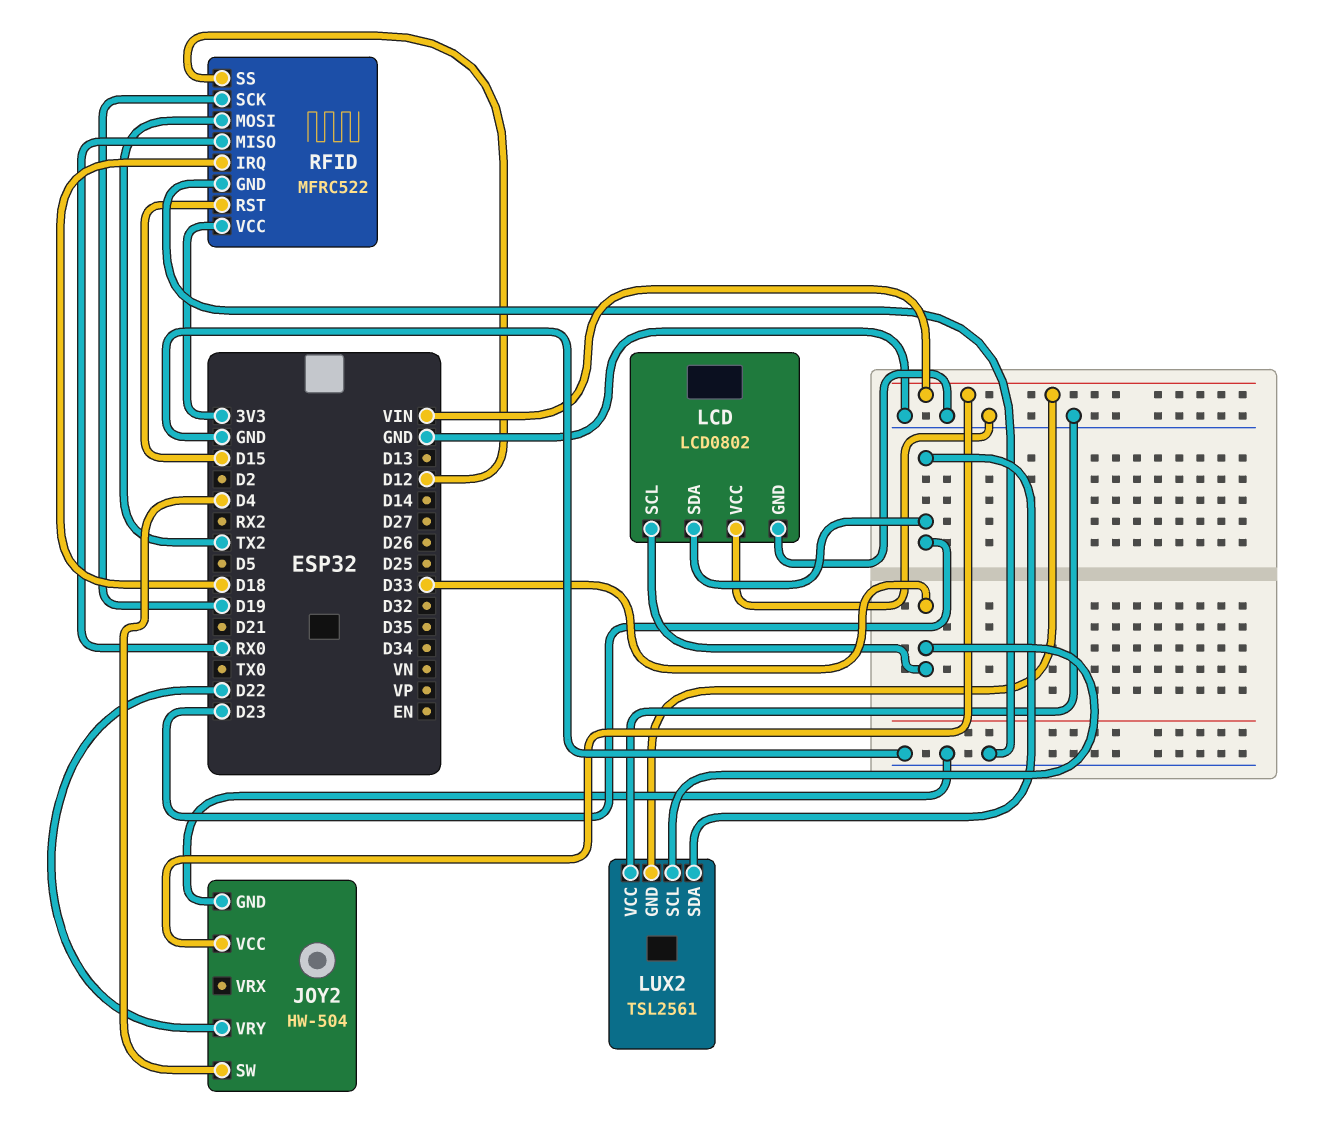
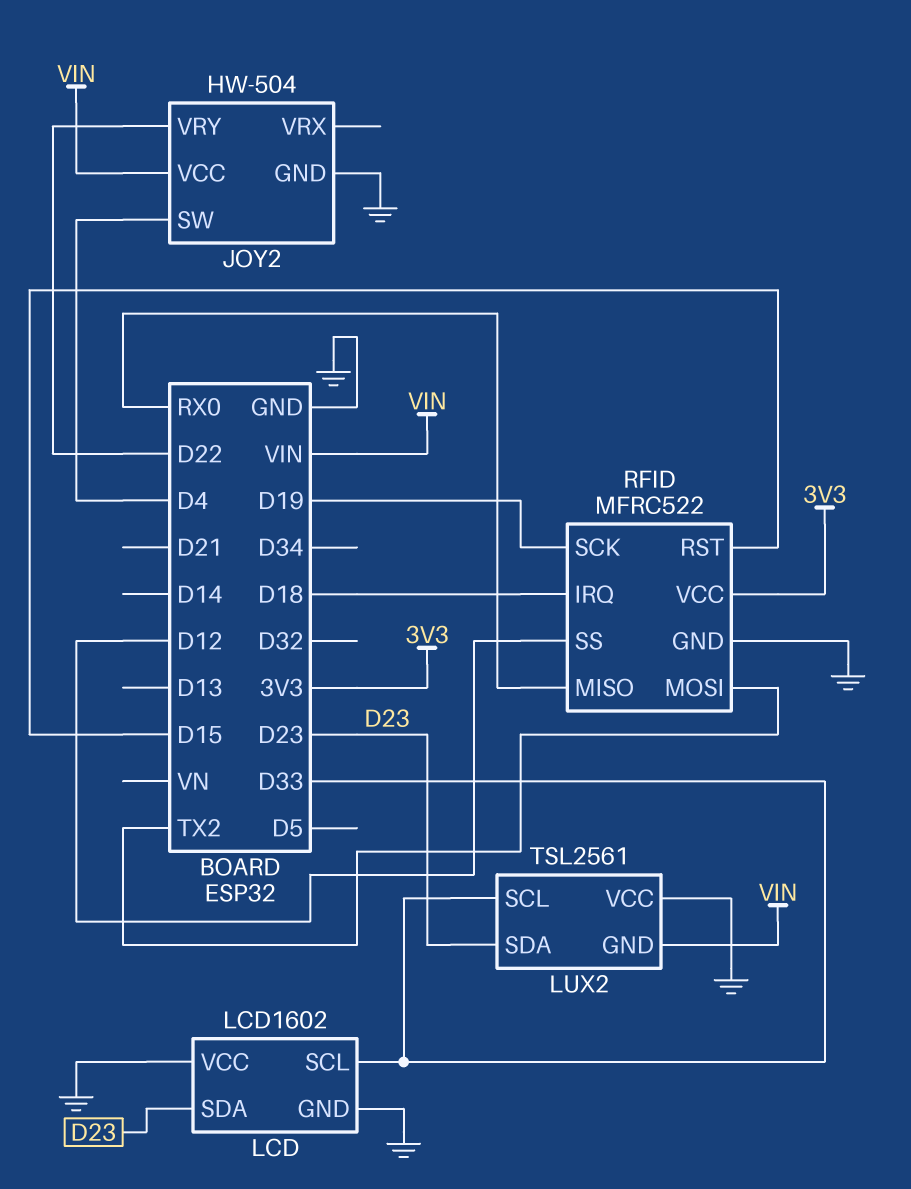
LCD: LCD0802 -> LCD1602

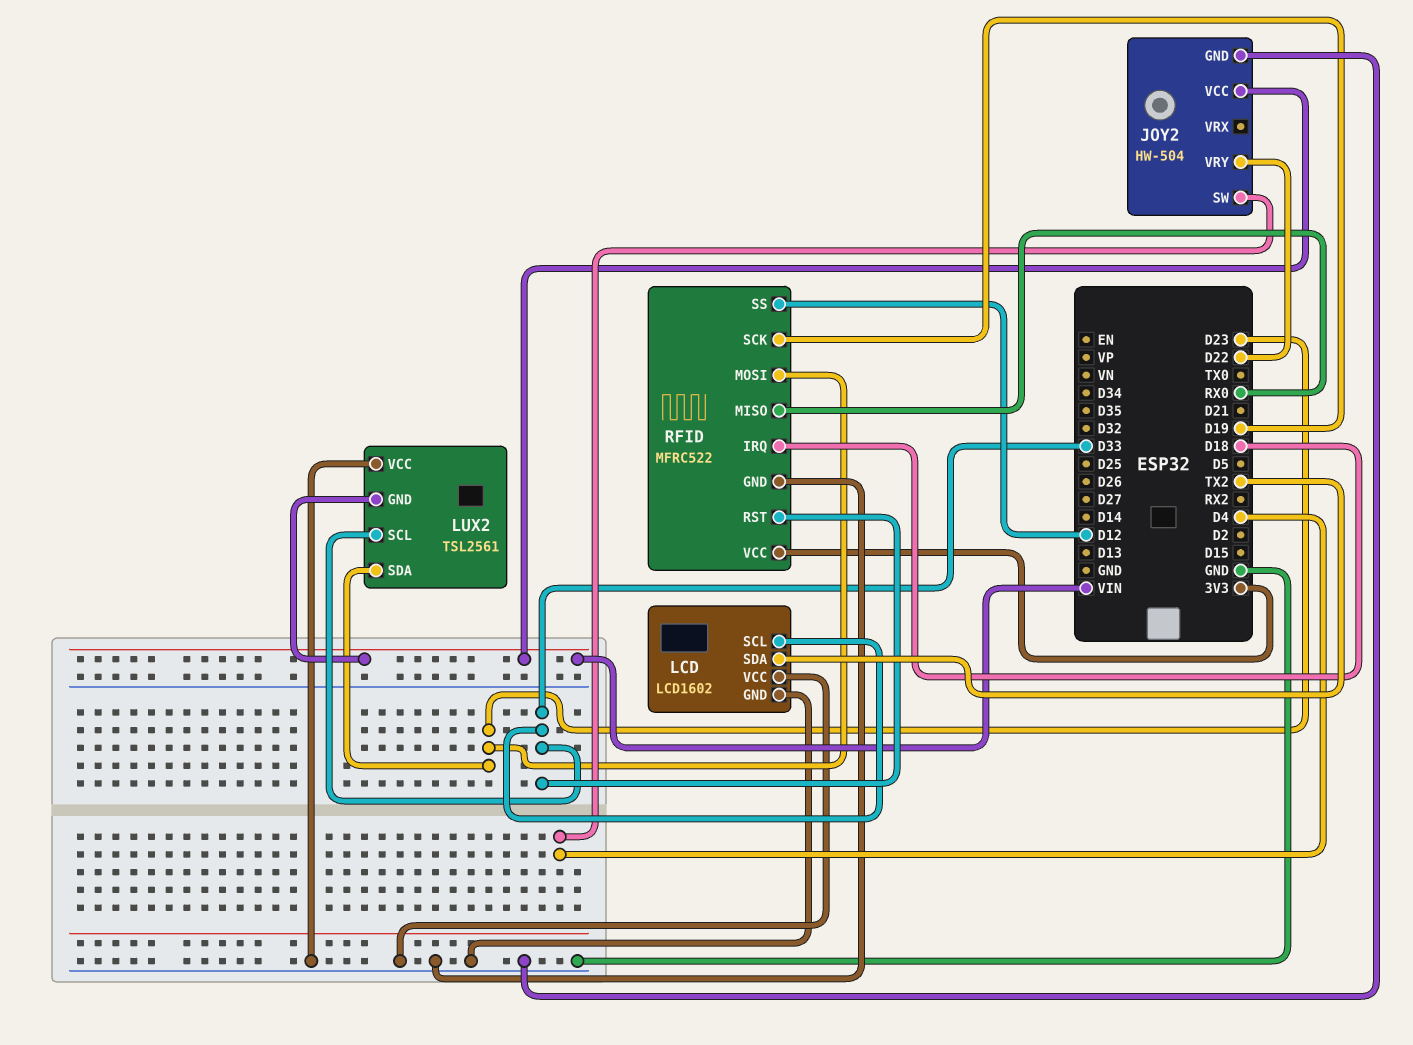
LCD pin SDA: D23 -> TX2
RFID pin MOSI: TX2 -> D23
RFID pin RST: D15 -> D33

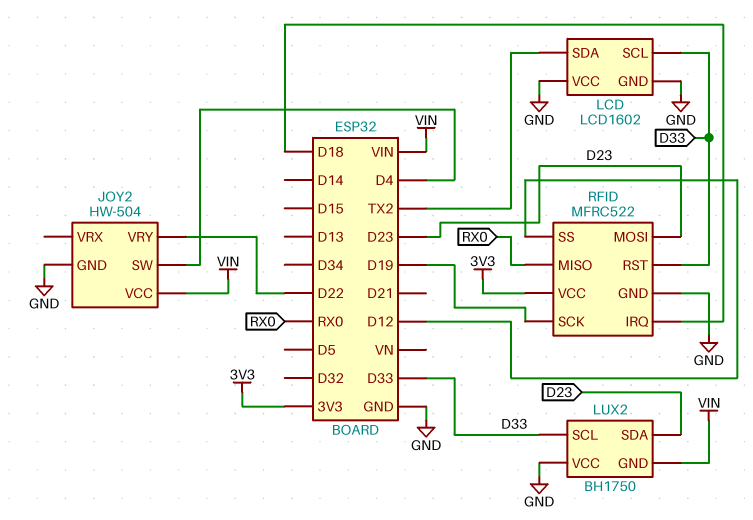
LUX2: TSL2561 -> BH1750

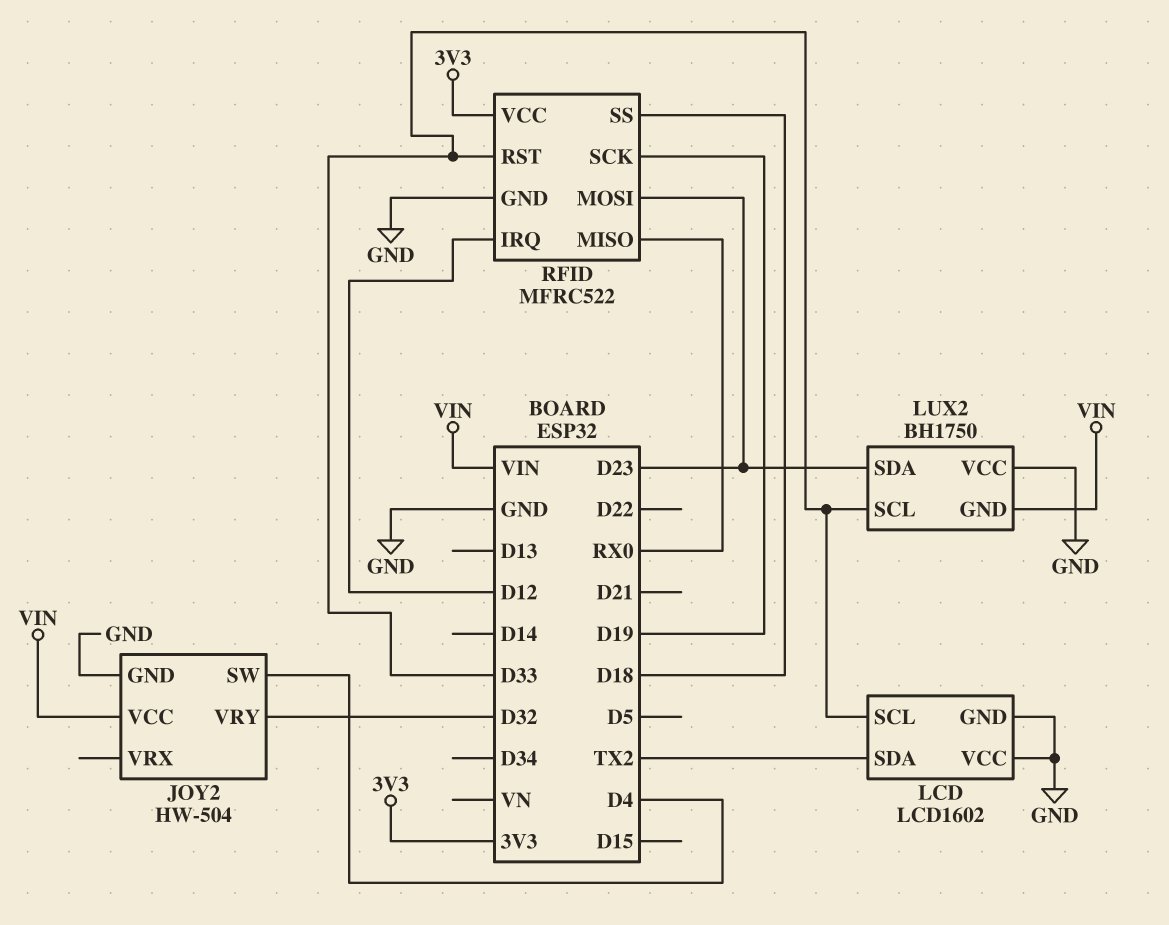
JOY2 pin VRY: D22 -> D32
RFID pin IRQ: D18 -> D12
RFID pin SS: D12 -> D18

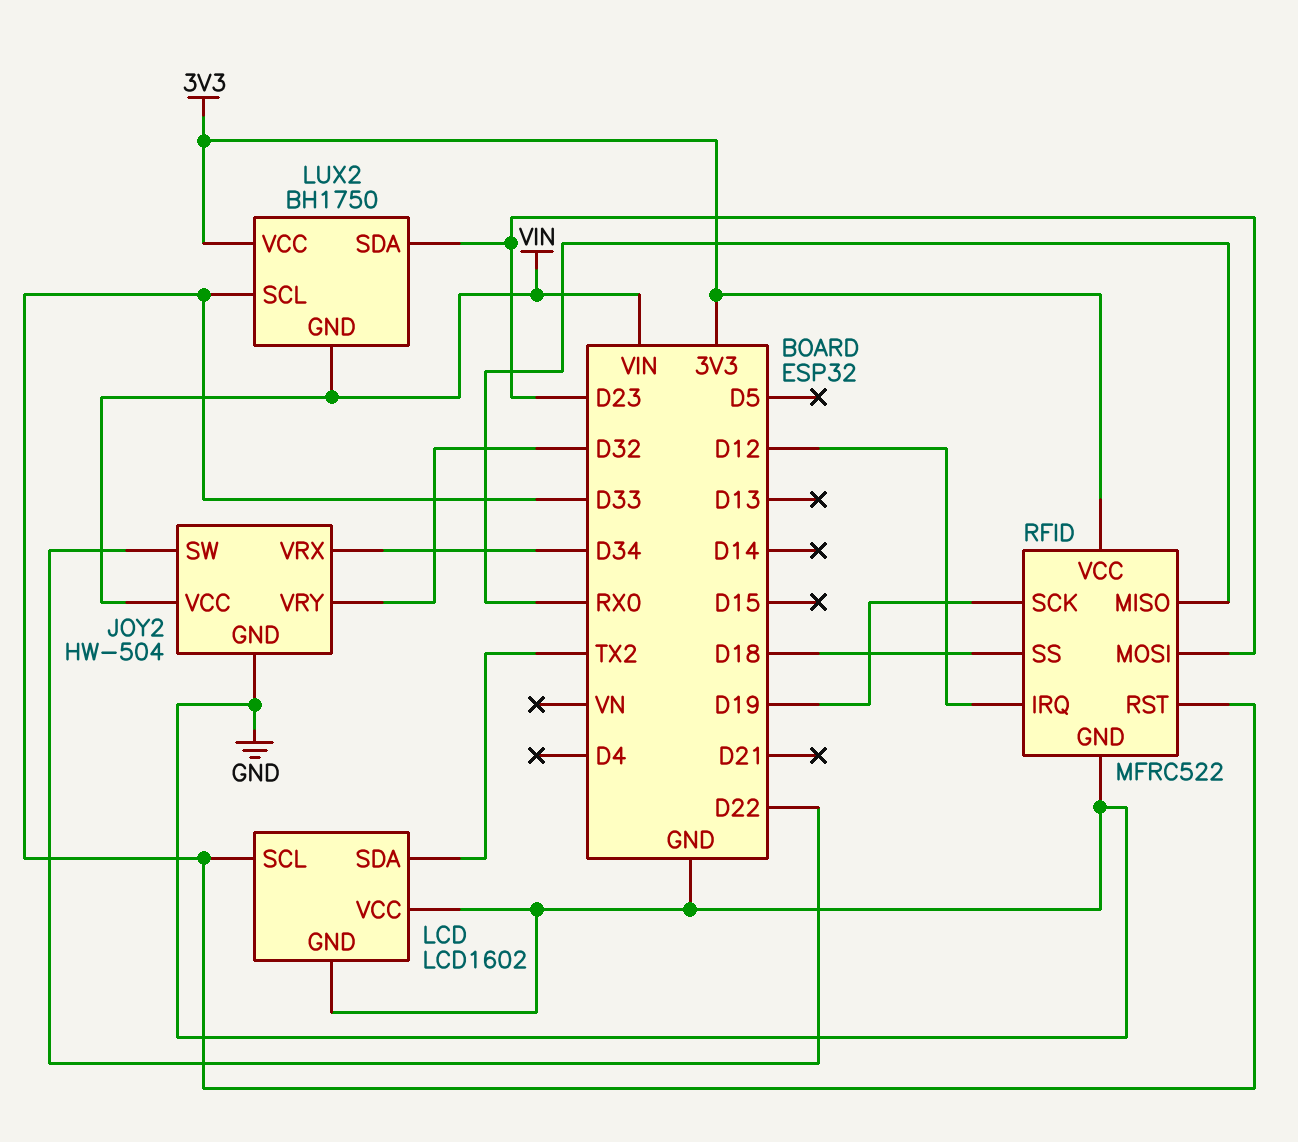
JOY2 pin SW: D4 -> D22
JOY2 pin VRX: none -> D34
LUX2 pin VCC: GND -> 3V3

